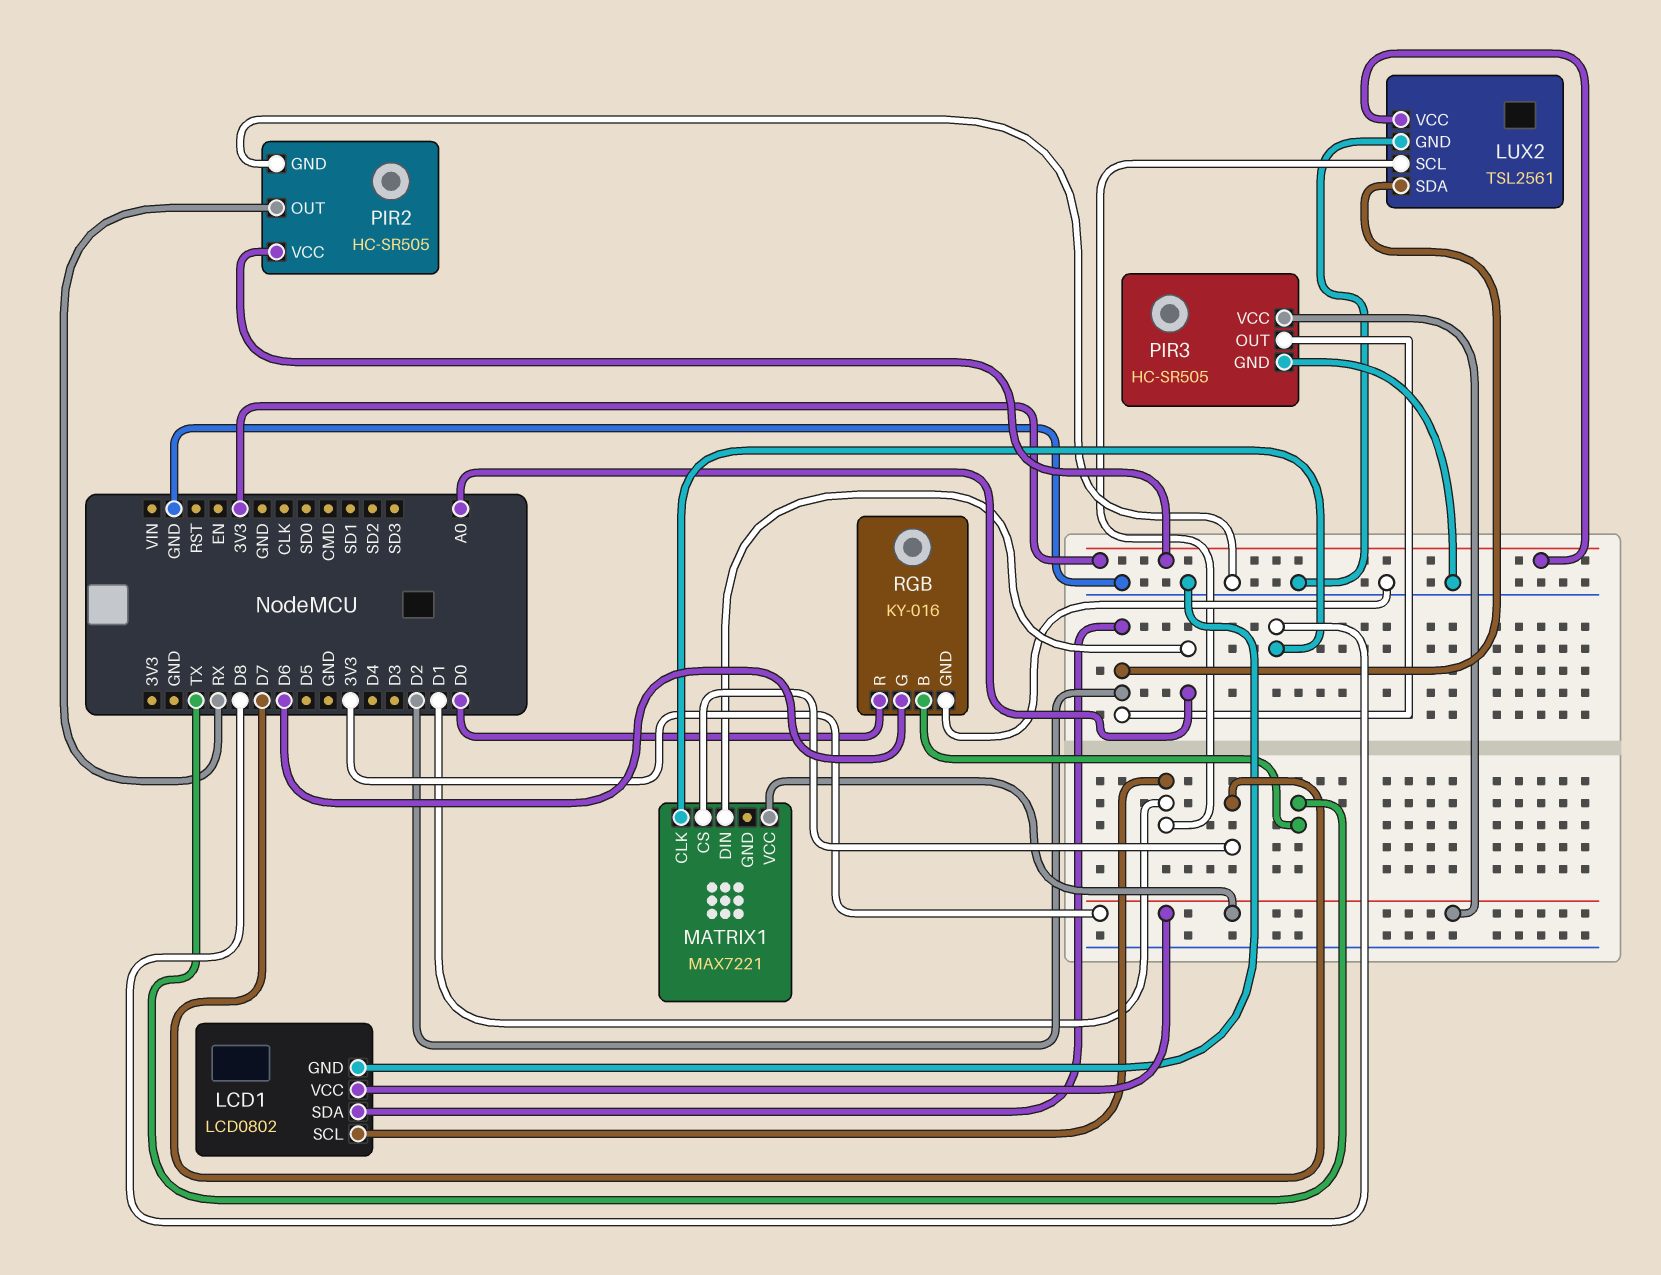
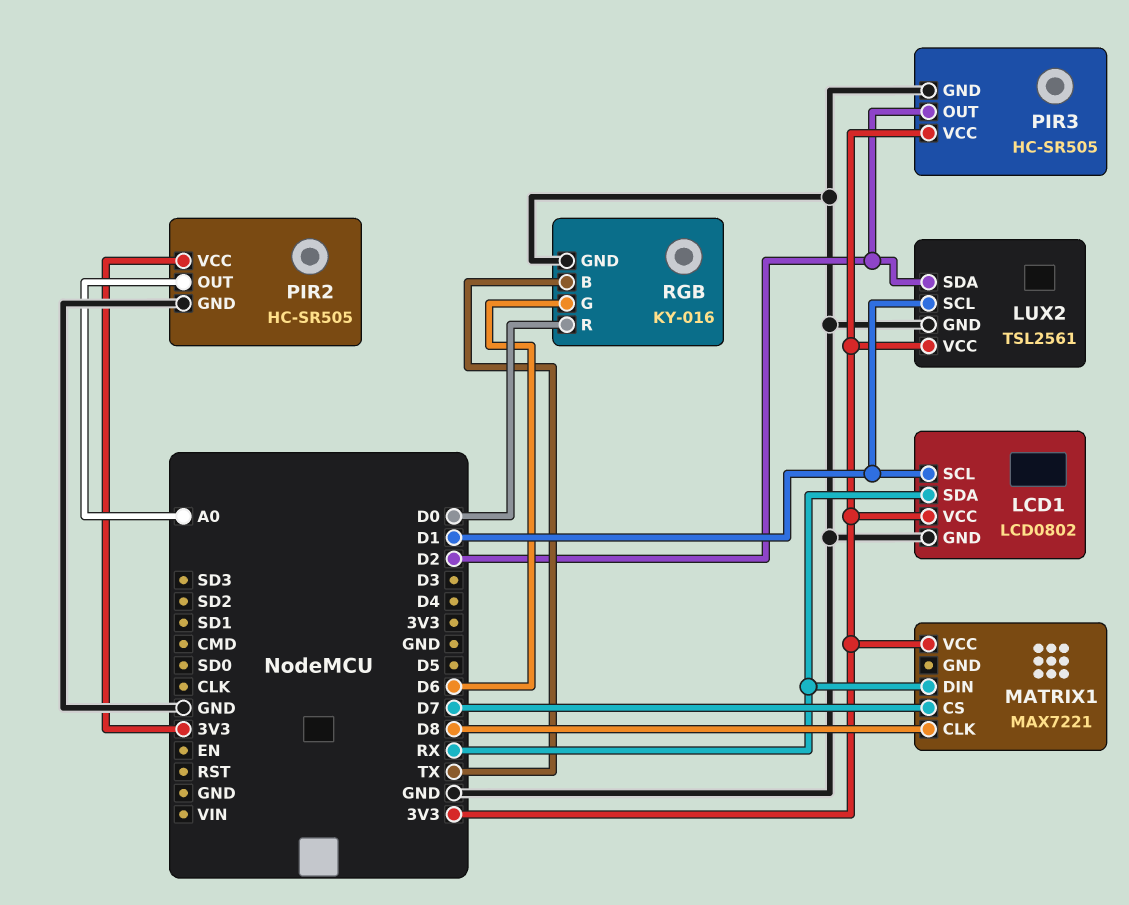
LCD1 pin SDA: D2 -> RX
MATRIX1 pin DIN: A0 -> RX
PIR2 pin OUT: RX -> A0

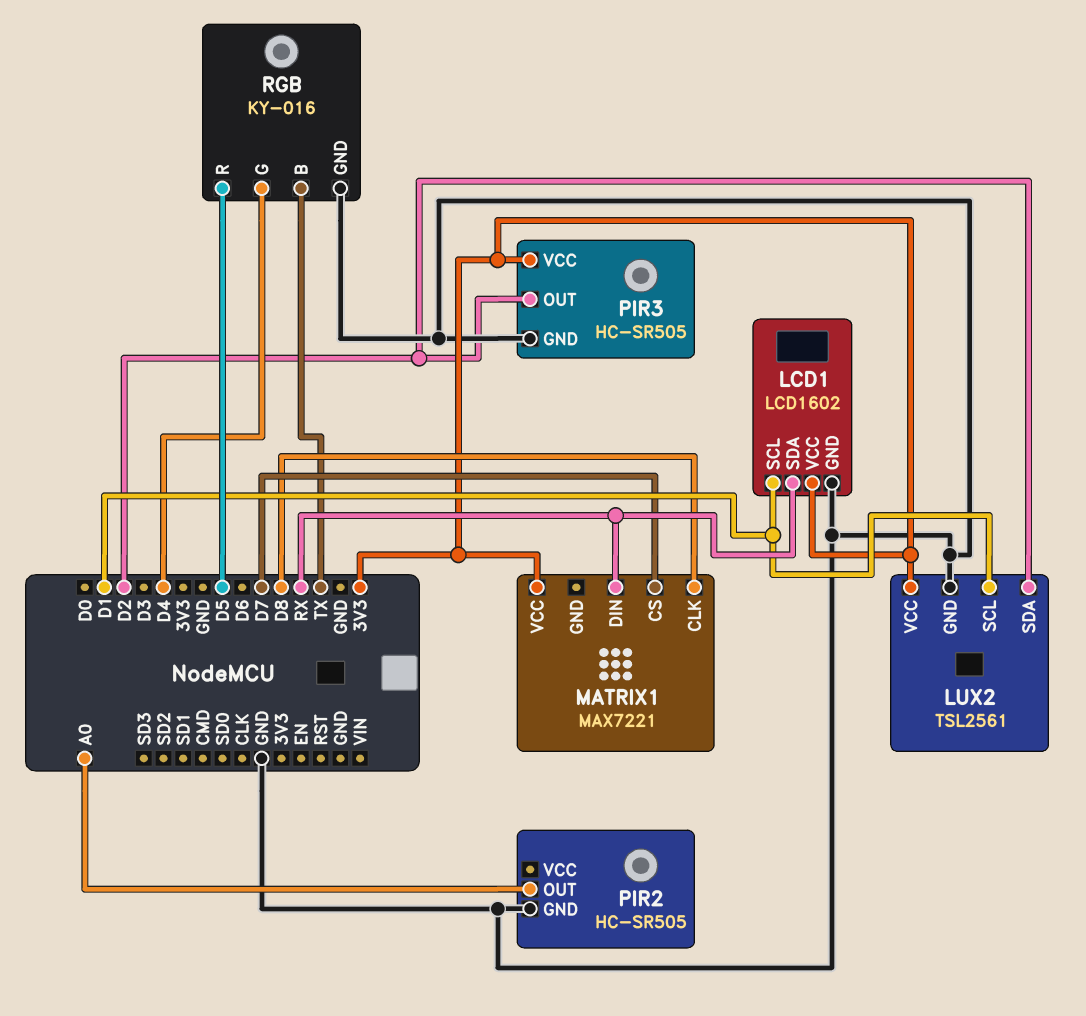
LCD1: LCD0802 -> LCD1602
PIR2 pin VCC: 3V3 -> none
RGB pin G: D6 -> D4
RGB pin R: D0 -> D5

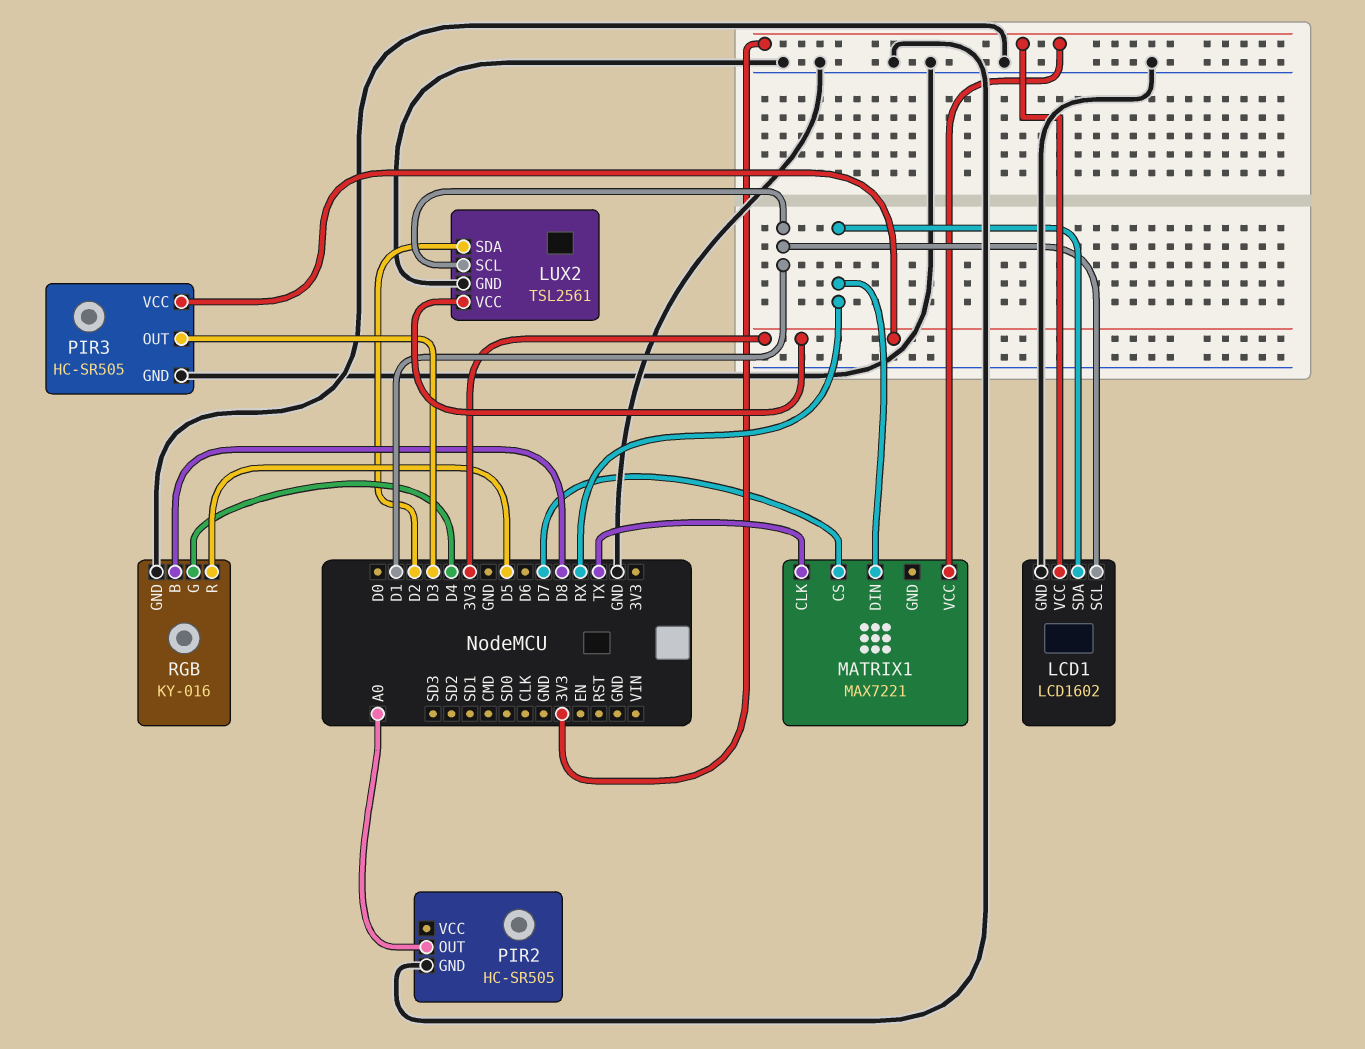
MATRIX1 pin CLK: D8 -> TX
PIR3 pin OUT: D2 -> D3
RGB pin B: TX -> D8

